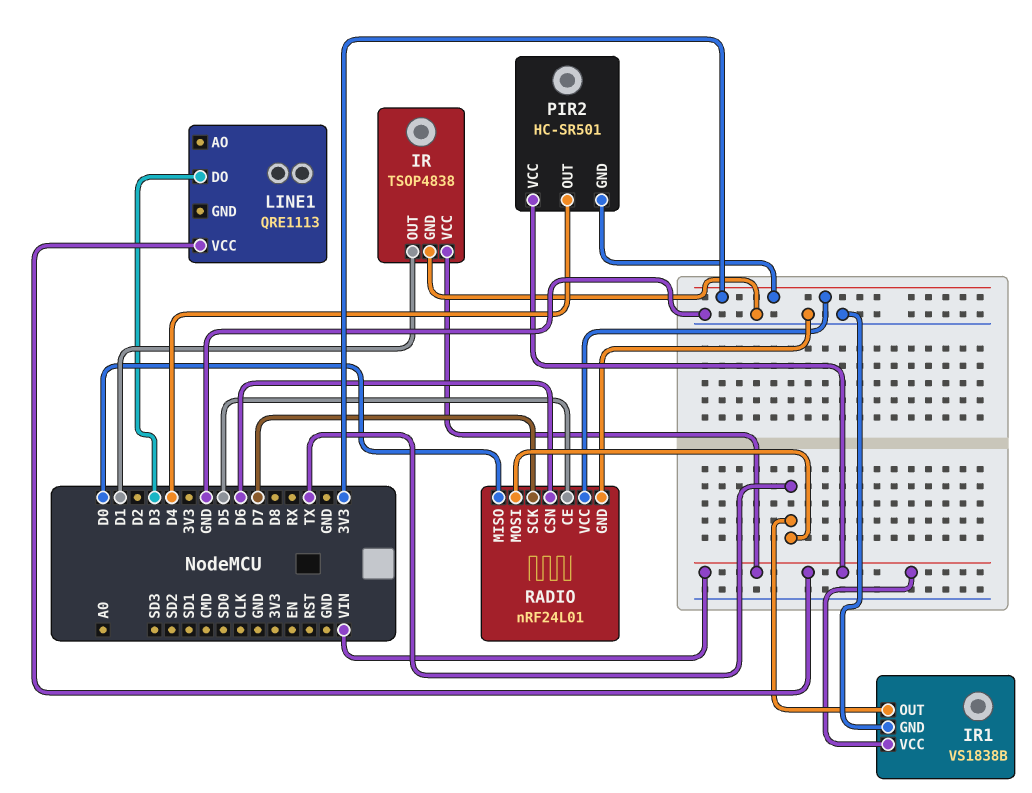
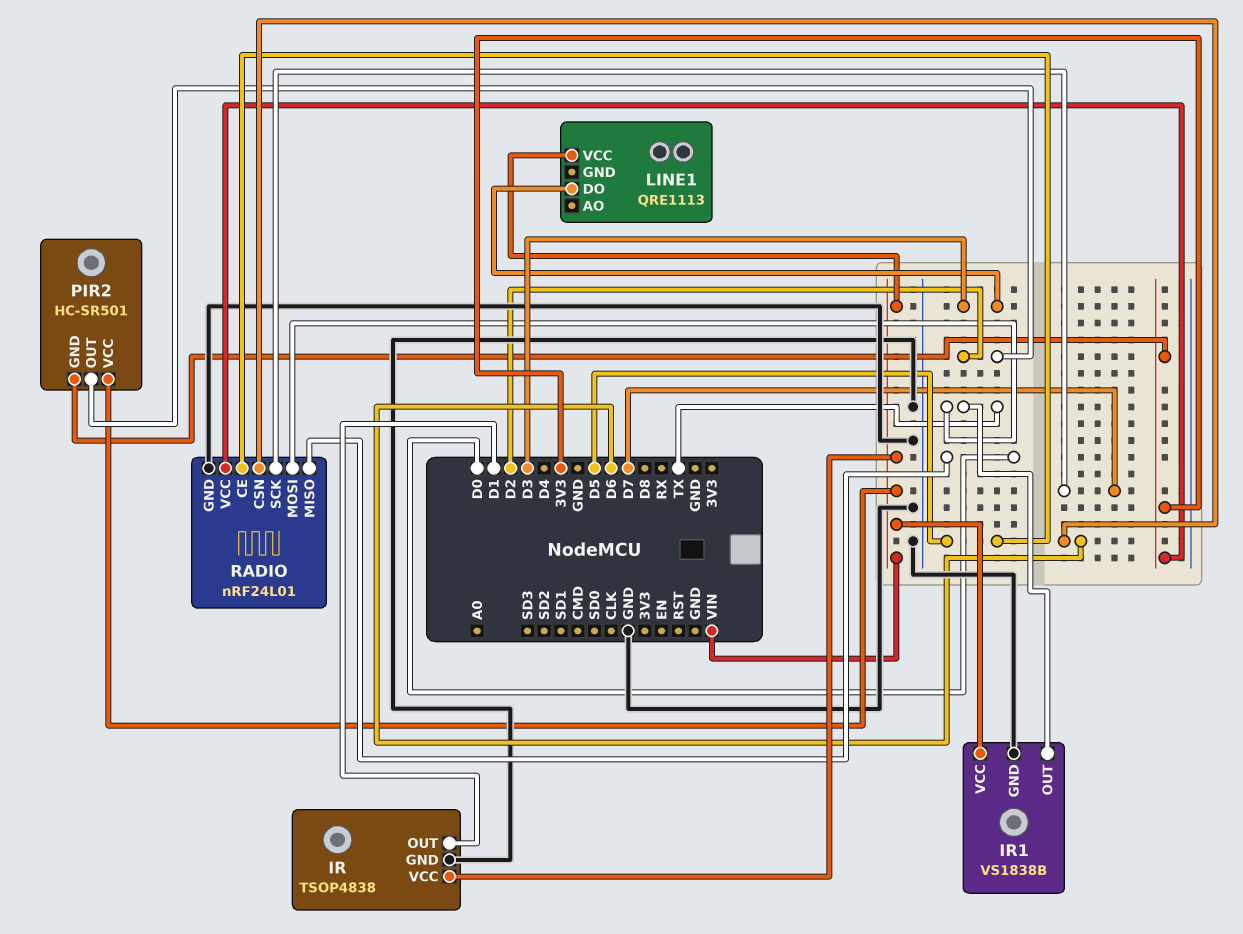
PIR2 pin OUT: D4 -> D2

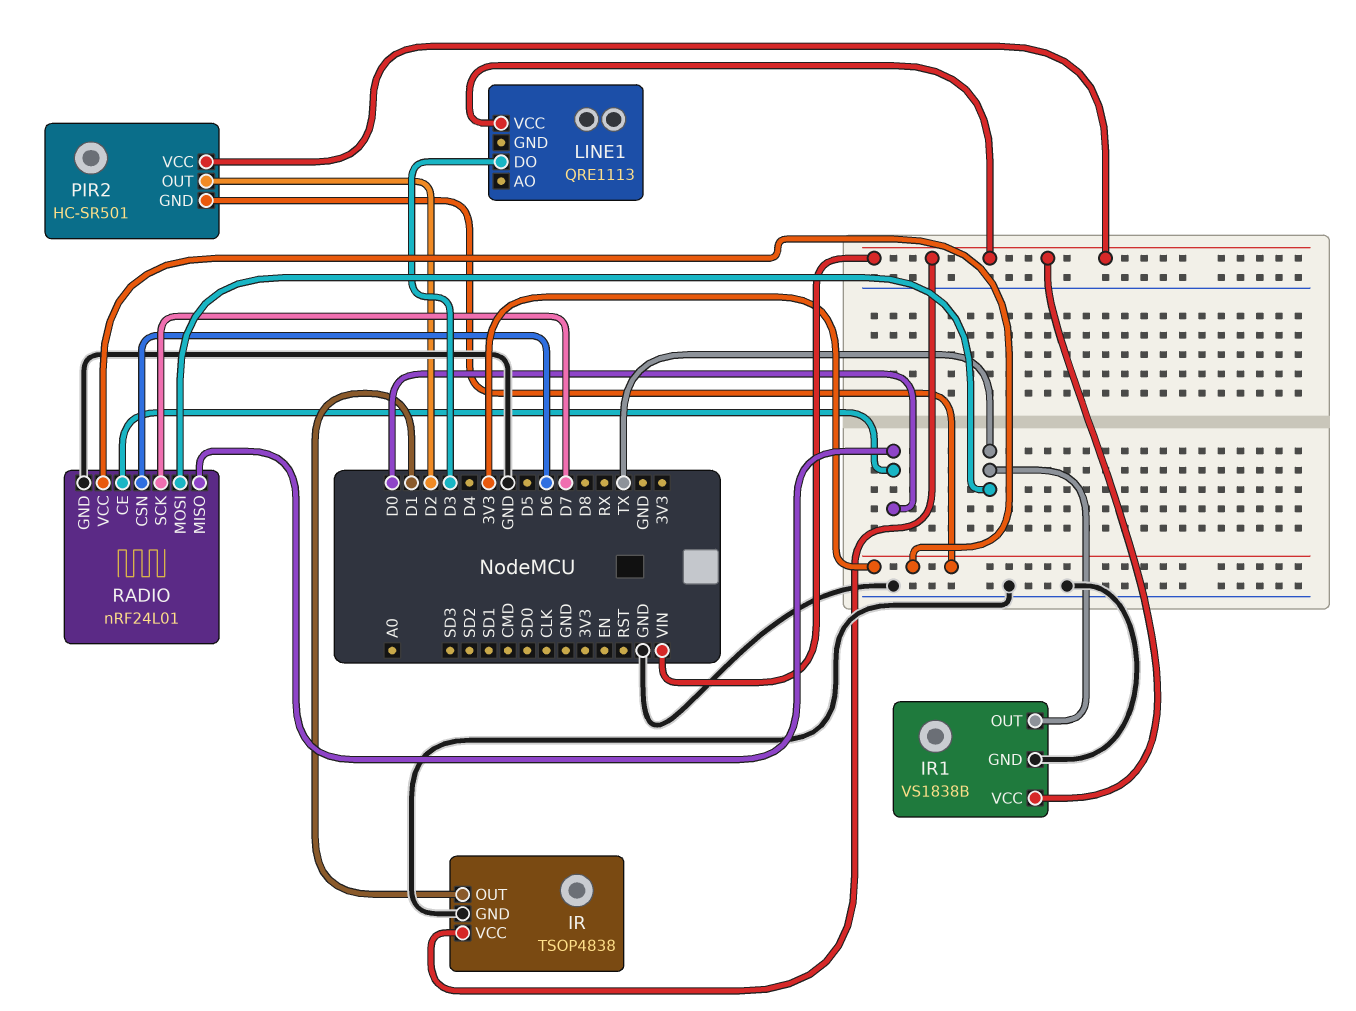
RADIO pin CE: D5 -> D0

